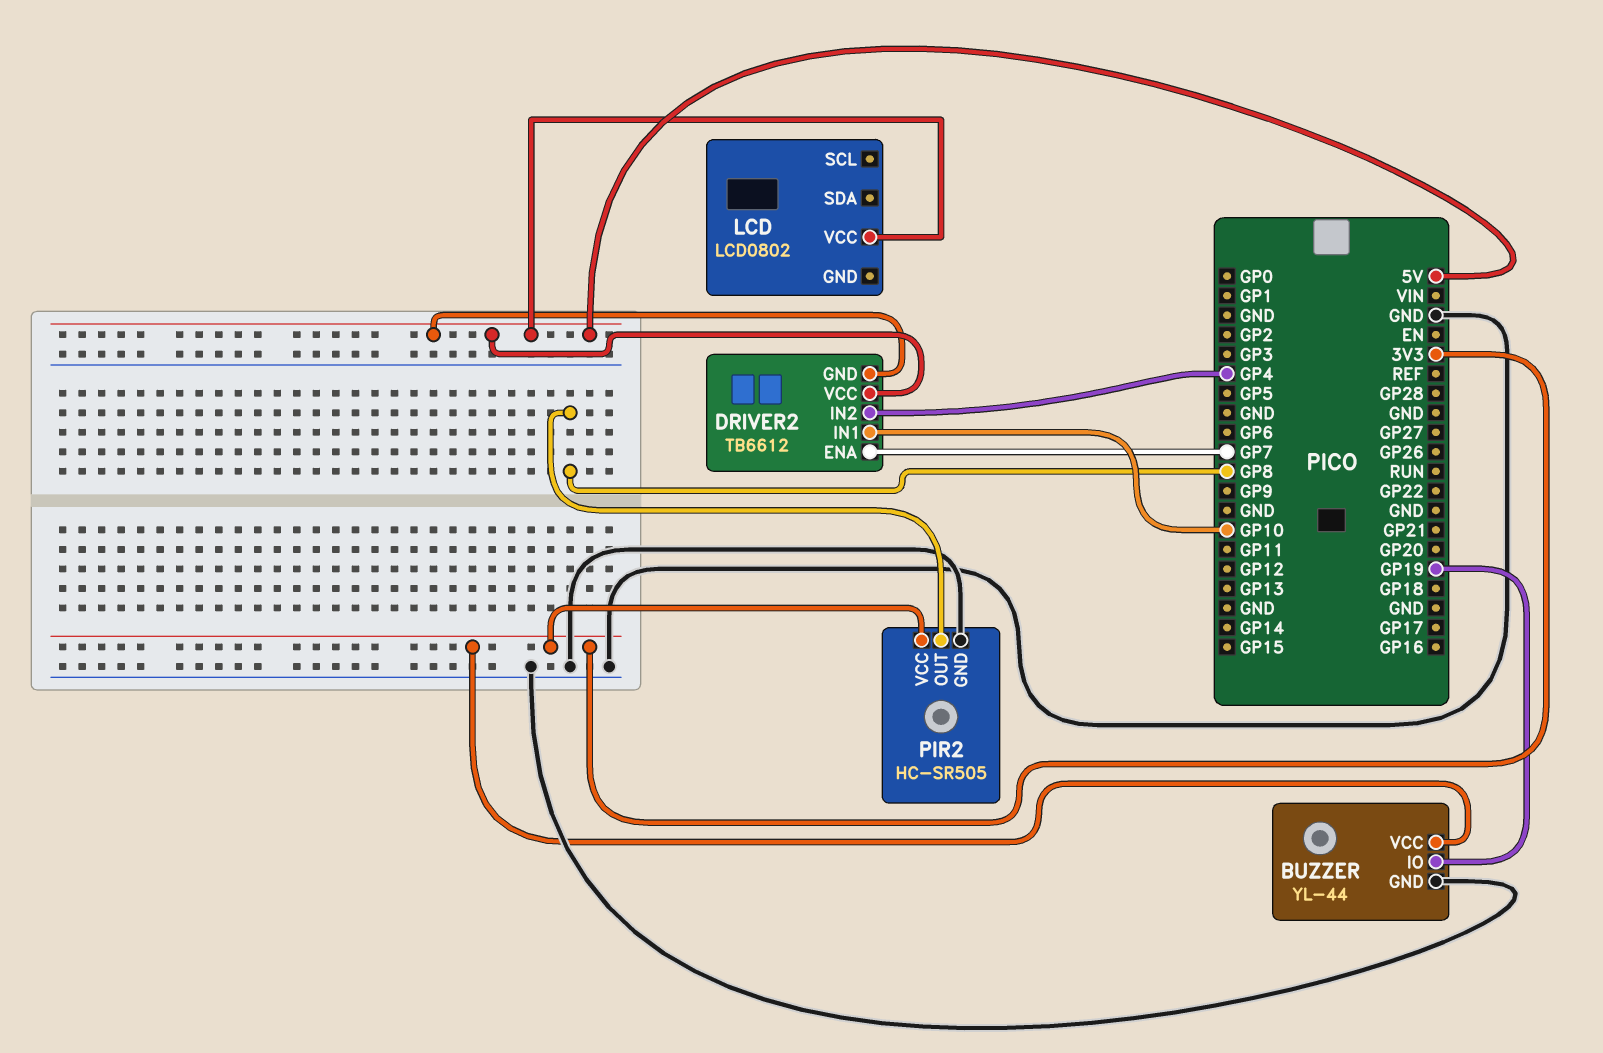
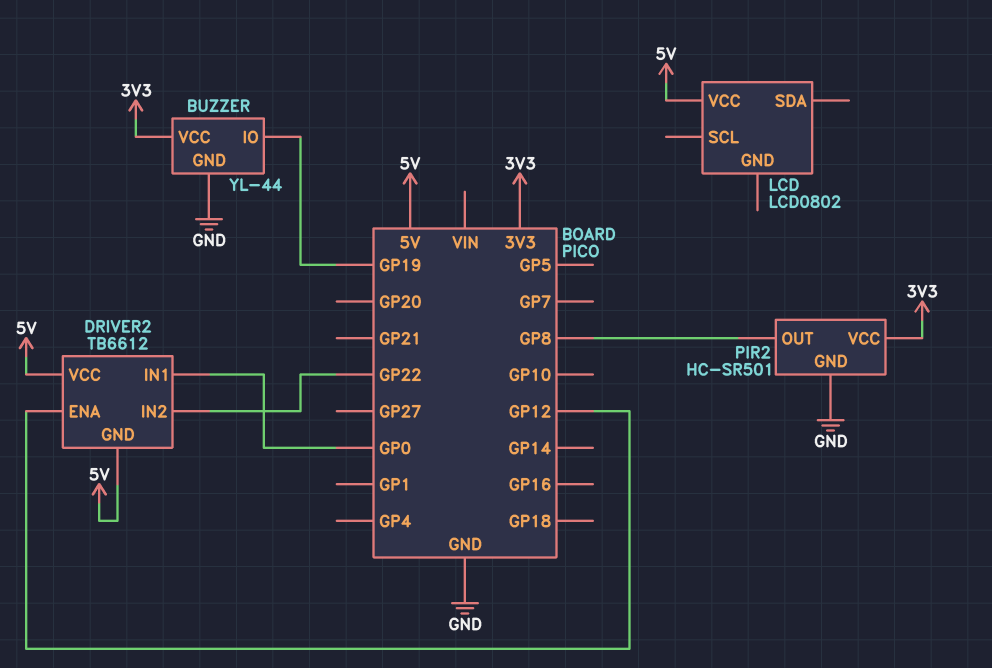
DRIVER2 pin ENA: GP7 -> GP12
DRIVER2 pin IN1: GP10 -> GP0
DRIVER2 pin IN2: GP4 -> GP22
PIR2: HC-SR505 -> HC-SR501

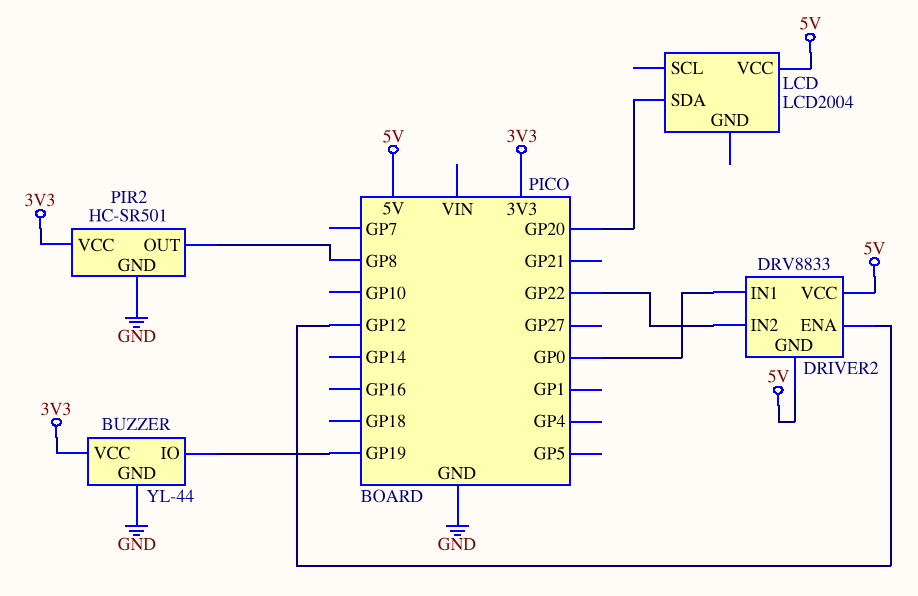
DRIVER2: TB6612 -> DRV8833
LCD: LCD0802 -> LCD2004
LCD pin SDA: none -> GP20

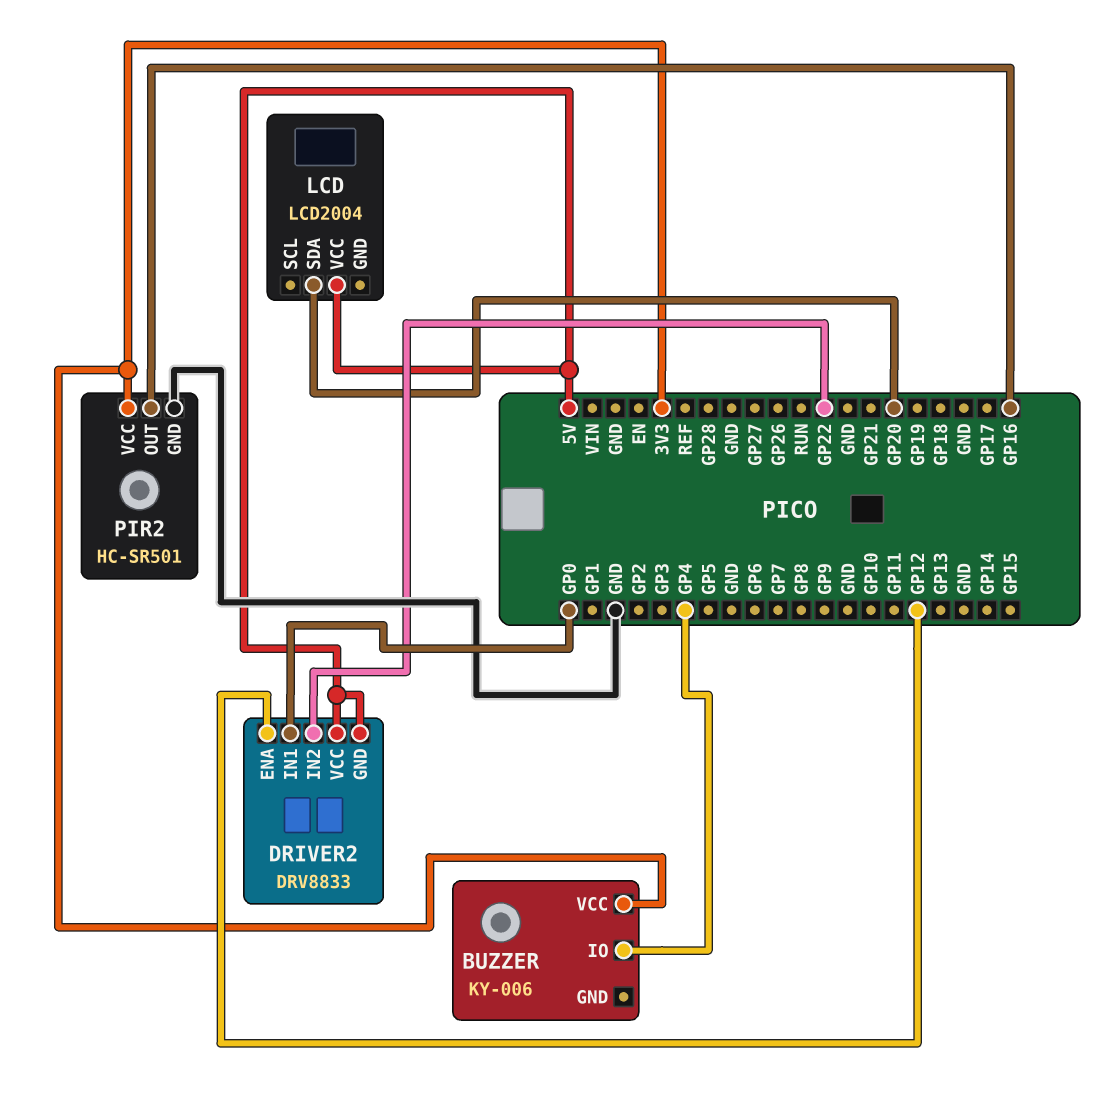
BUZZER: YL-44 -> KY-006
BUZZER pin GND: GND -> none
BUZZER pin IO: GP19 -> GP4
PIR2 pin OUT: GP8 -> GP16

